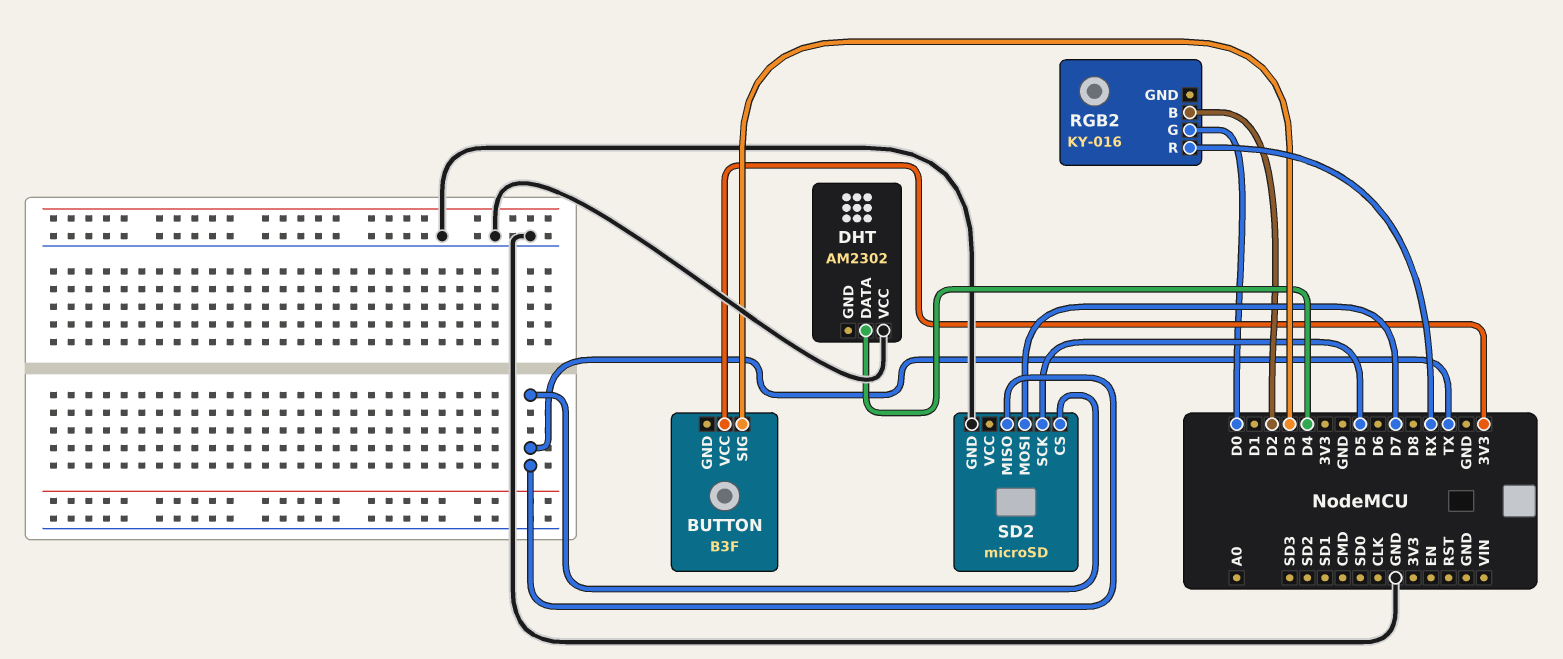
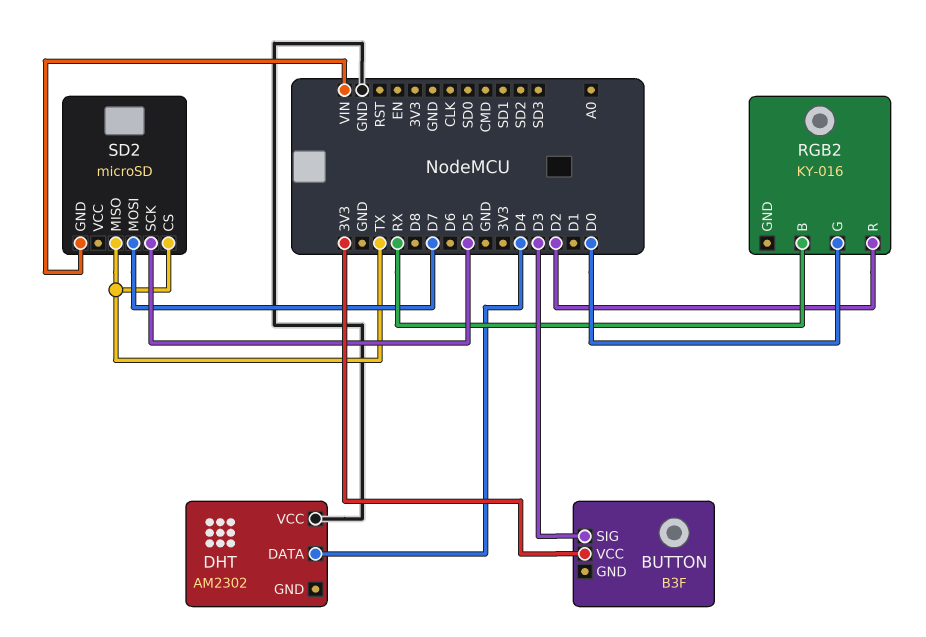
RGB2 pin B: D2 -> RX
RGB2 pin R: RX -> D2
SD2 pin GND: GND -> VIN

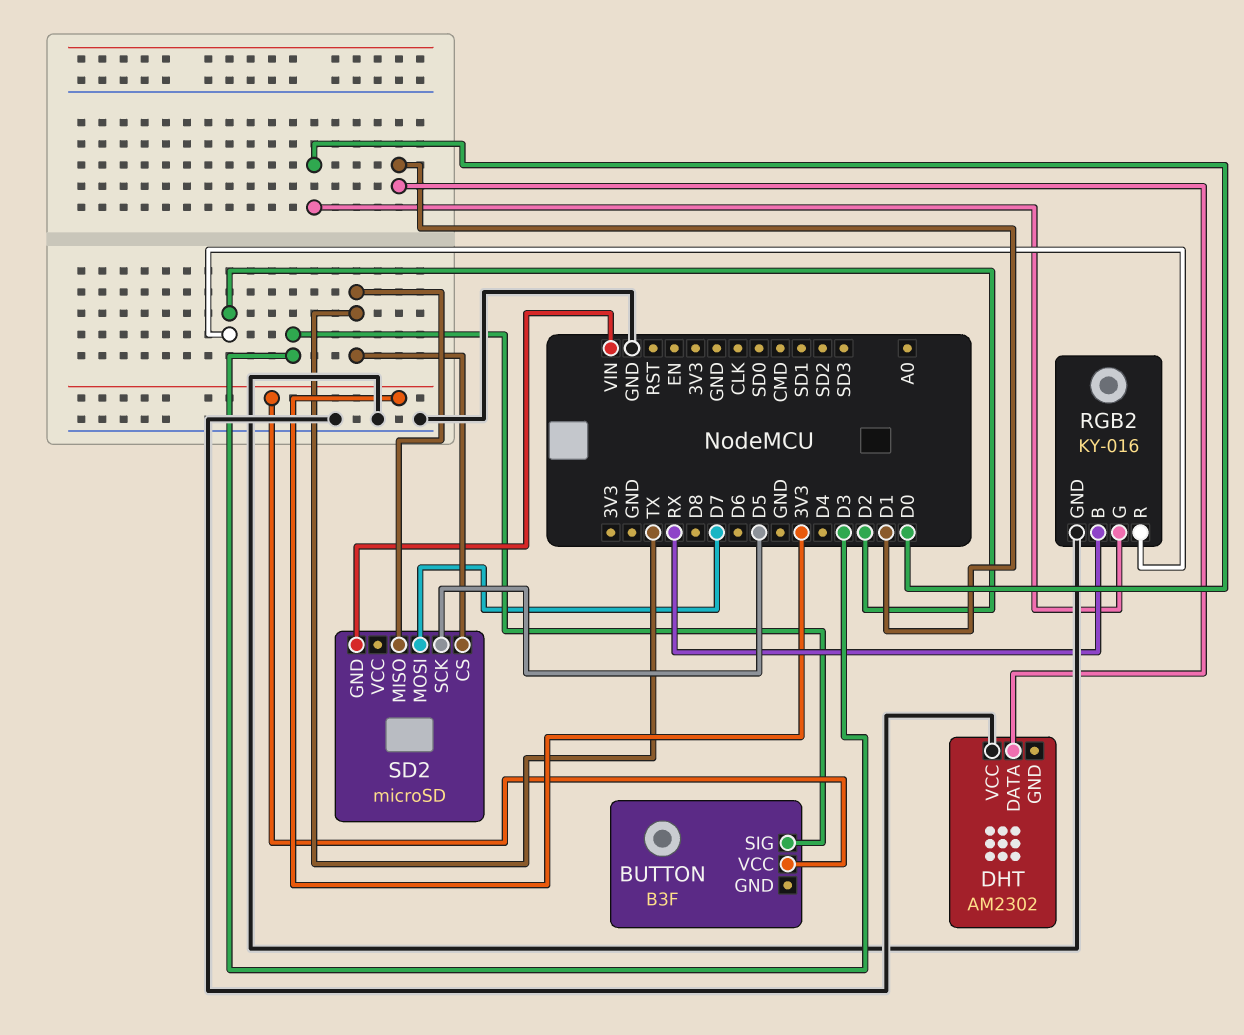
DHT pin DATA: D4 -> D1
RGB2 pin GND: none -> GND

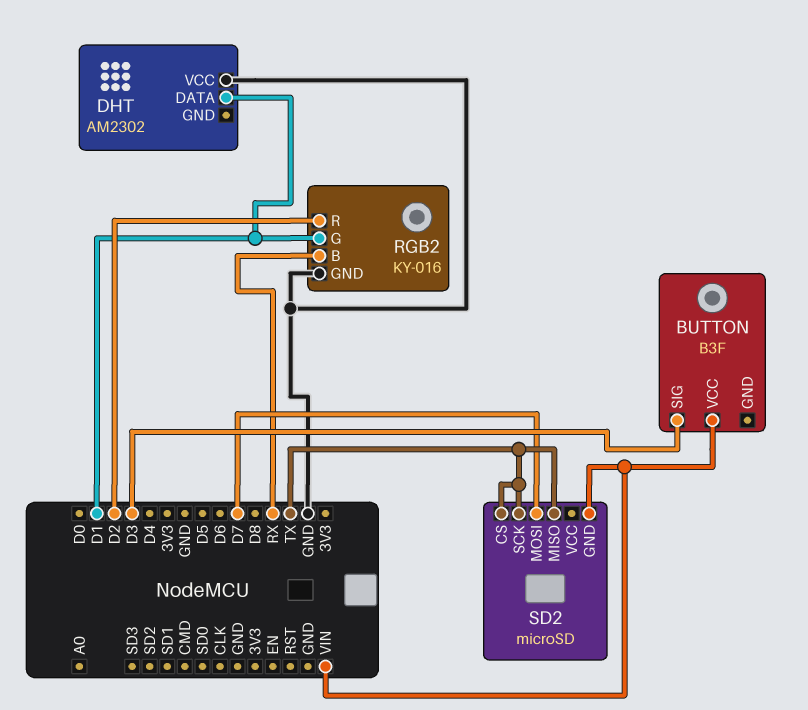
BUTTON pin VCC: 3V3 -> VIN
RGB2 pin G: D0 -> D1
SD2 pin SCK: D5 -> TX

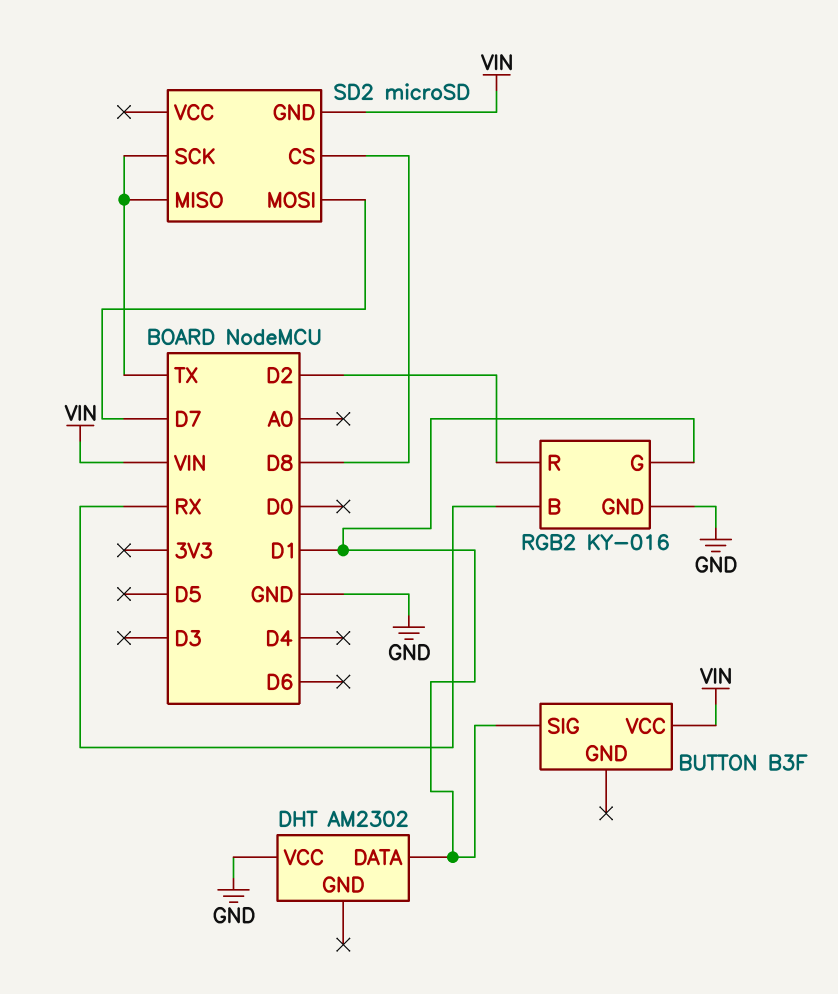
BUTTON pin SIG: D3 -> D1
SD2 pin CS: TX -> D8

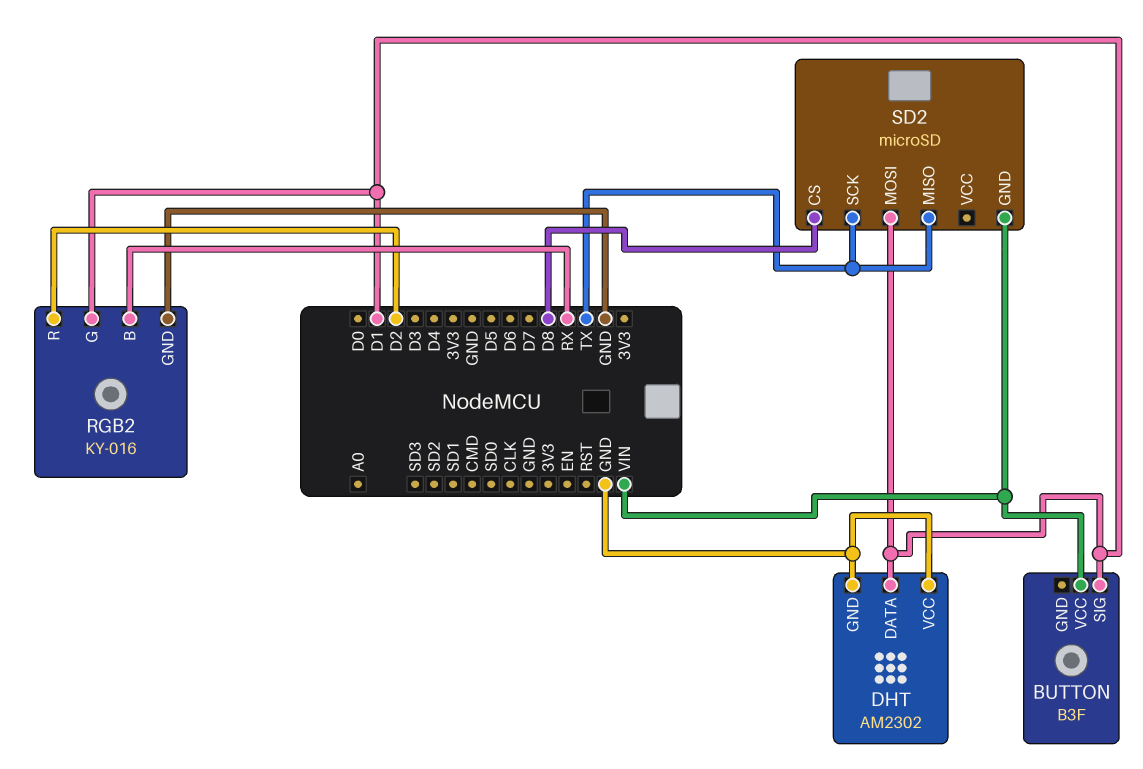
DHT pin GND: none -> GND
SD2 pin MOSI: D7 -> D1

